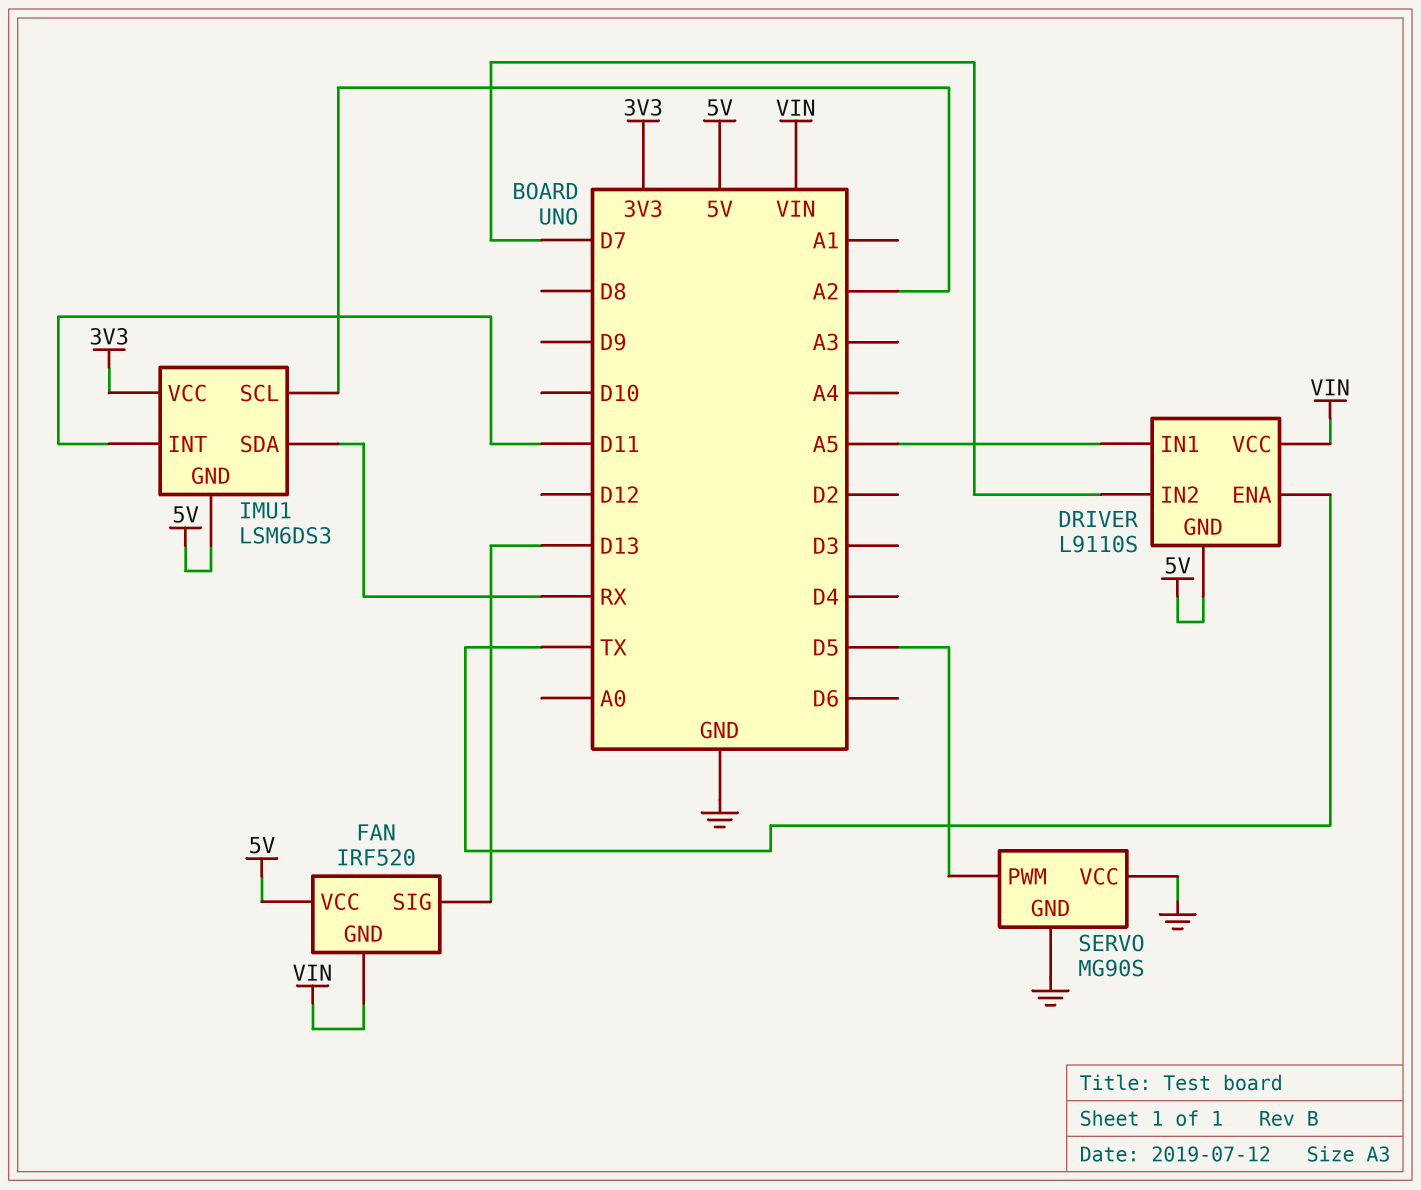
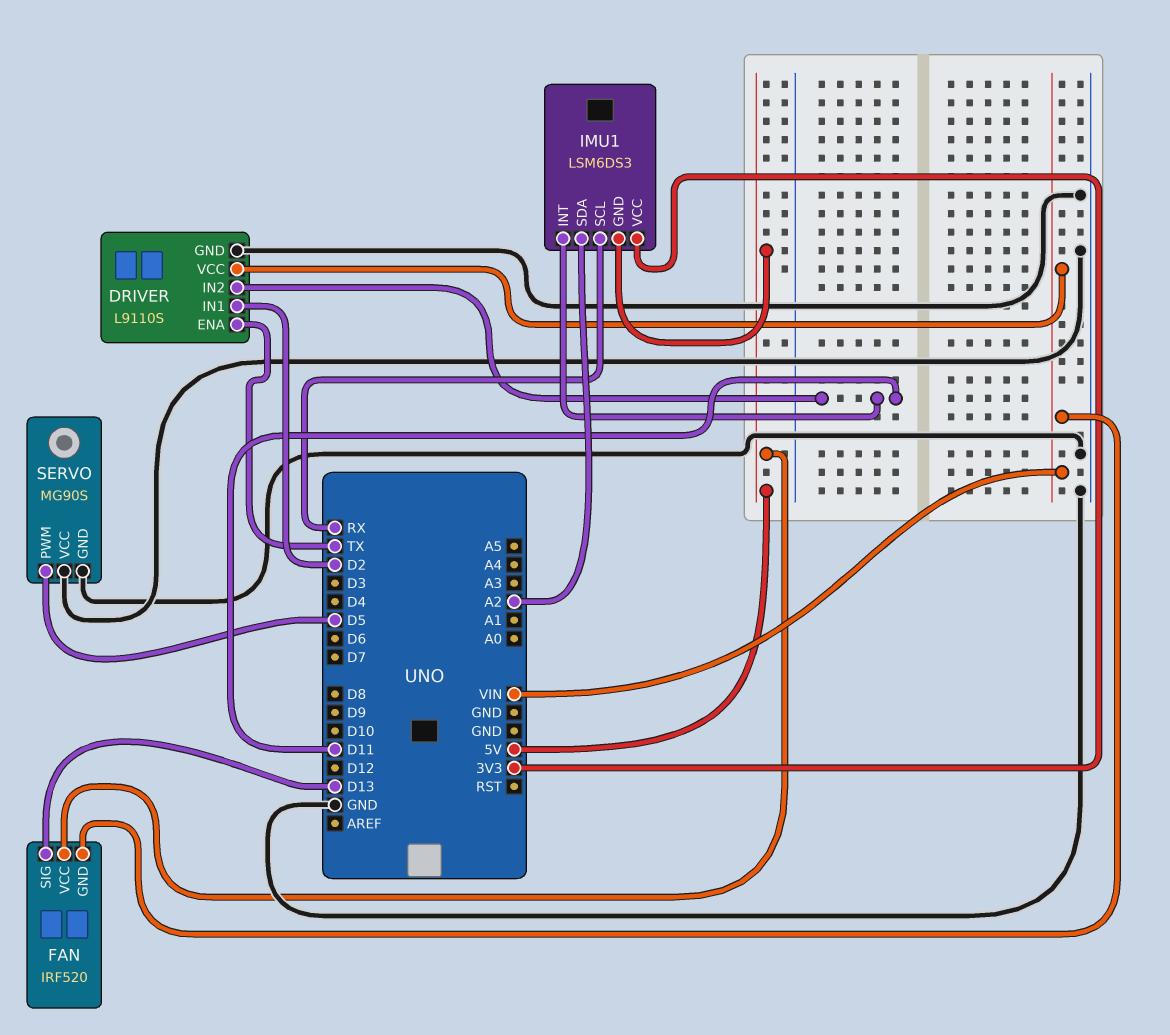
DRIVER pin GND: 5V -> GND
DRIVER pin IN1: A5 -> D2
DRIVER pin IN2: D7 -> D11
IMU1 pin SCL: A2 -> RX
IMU1 pin SDA: RX -> A2

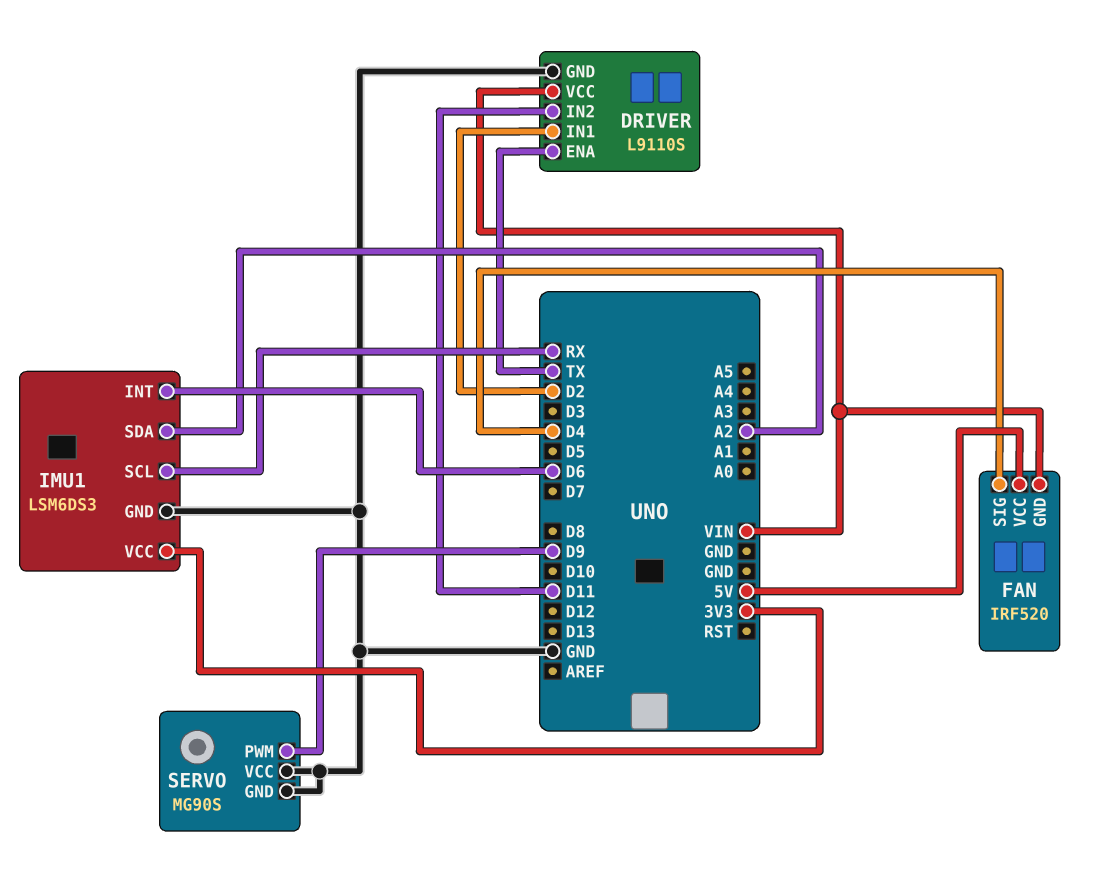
FAN pin SIG: D13 -> D4
IMU1 pin GND: 5V -> GND
IMU1 pin INT: D11 -> D6
SERVO pin PWM: D5 -> D9

